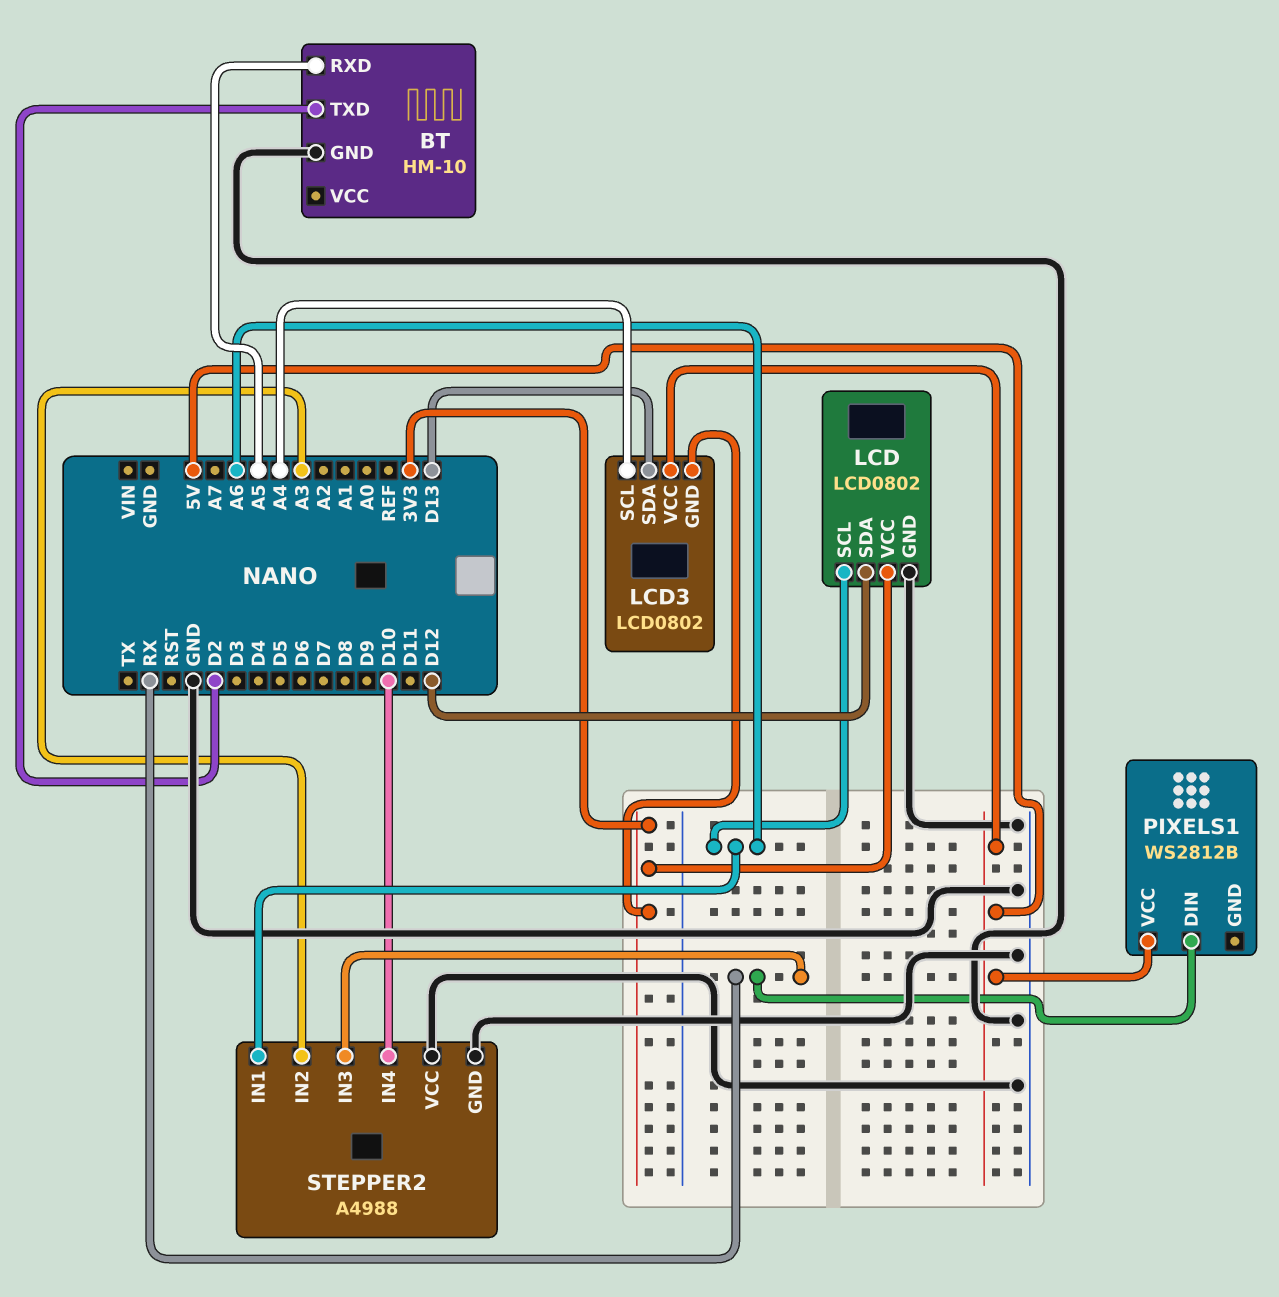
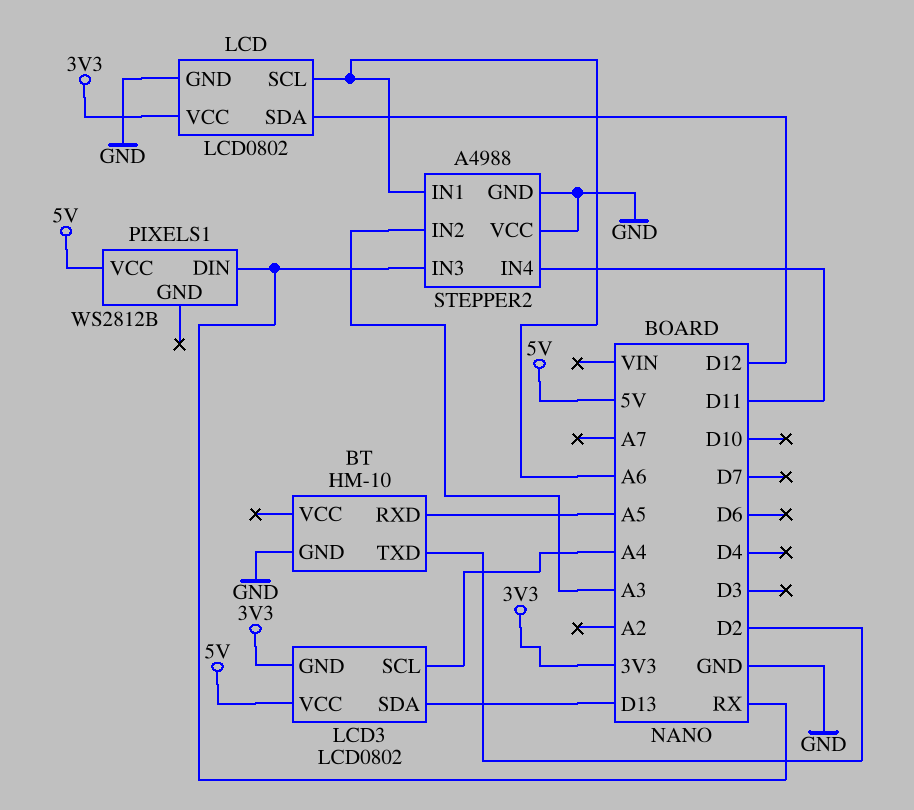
STEPPER2 pin IN4: D10 -> D11

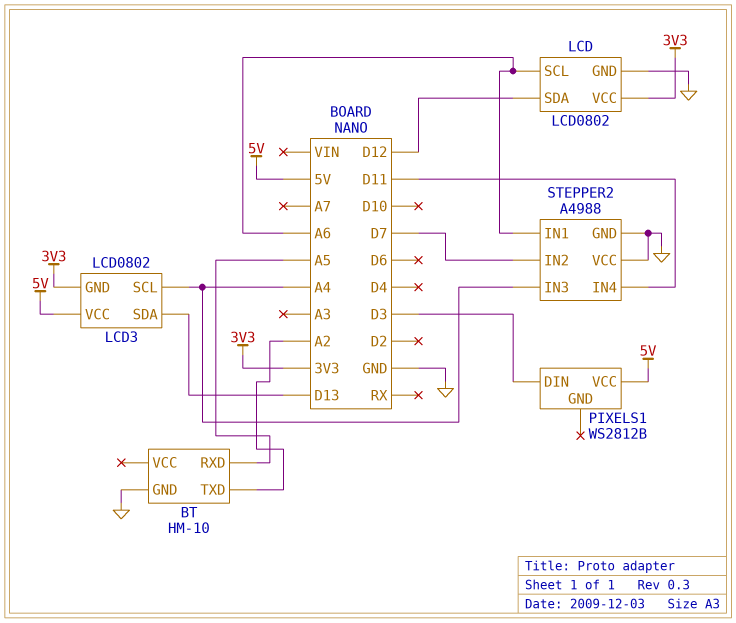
BT pin TXD: D2 -> A2
PIXELS1 pin DIN: RX -> D3
STEPPER2 pin IN2: A3 -> D7
STEPPER2 pin IN3: RX -> A4

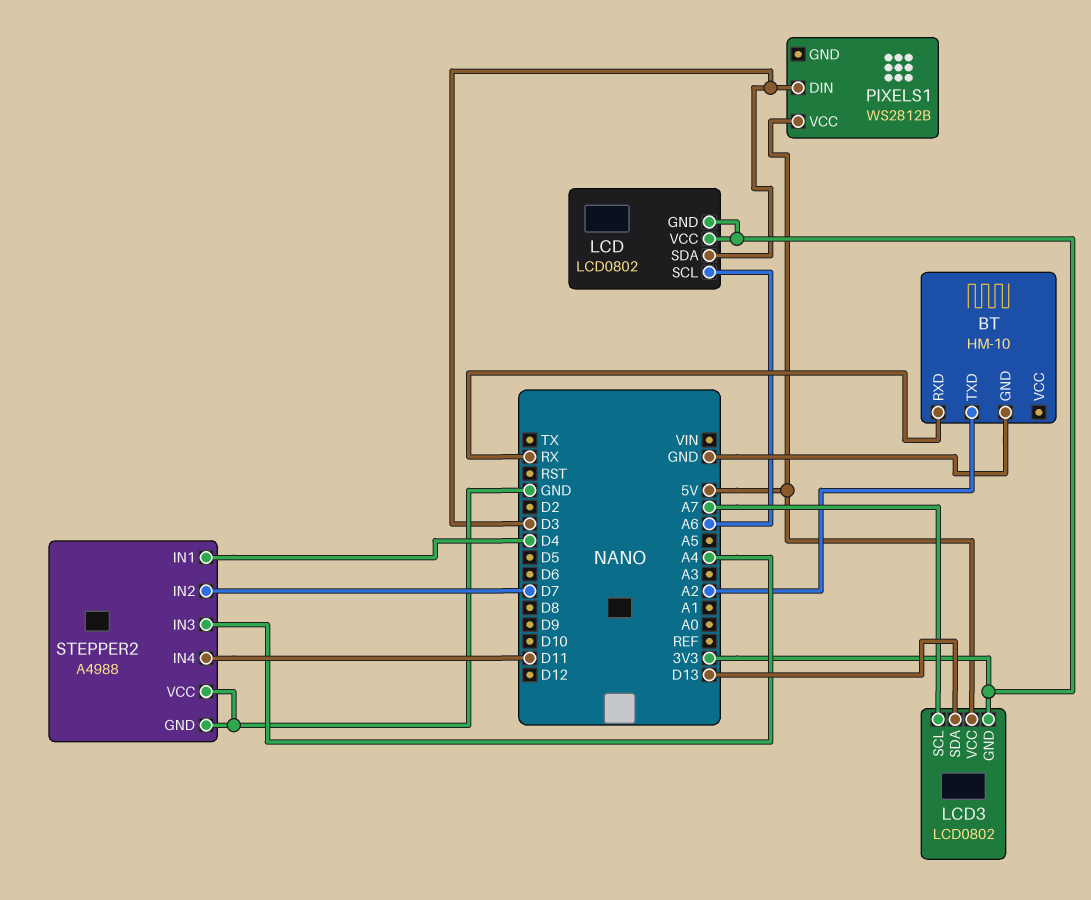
BT pin RXD: A5 -> RX
LCD pin GND: GND -> 3V3
LCD pin SDA: D12 -> D3
LCD3 pin SCL: A4 -> A7
STEPPER2 pin IN1: A6 -> D4

